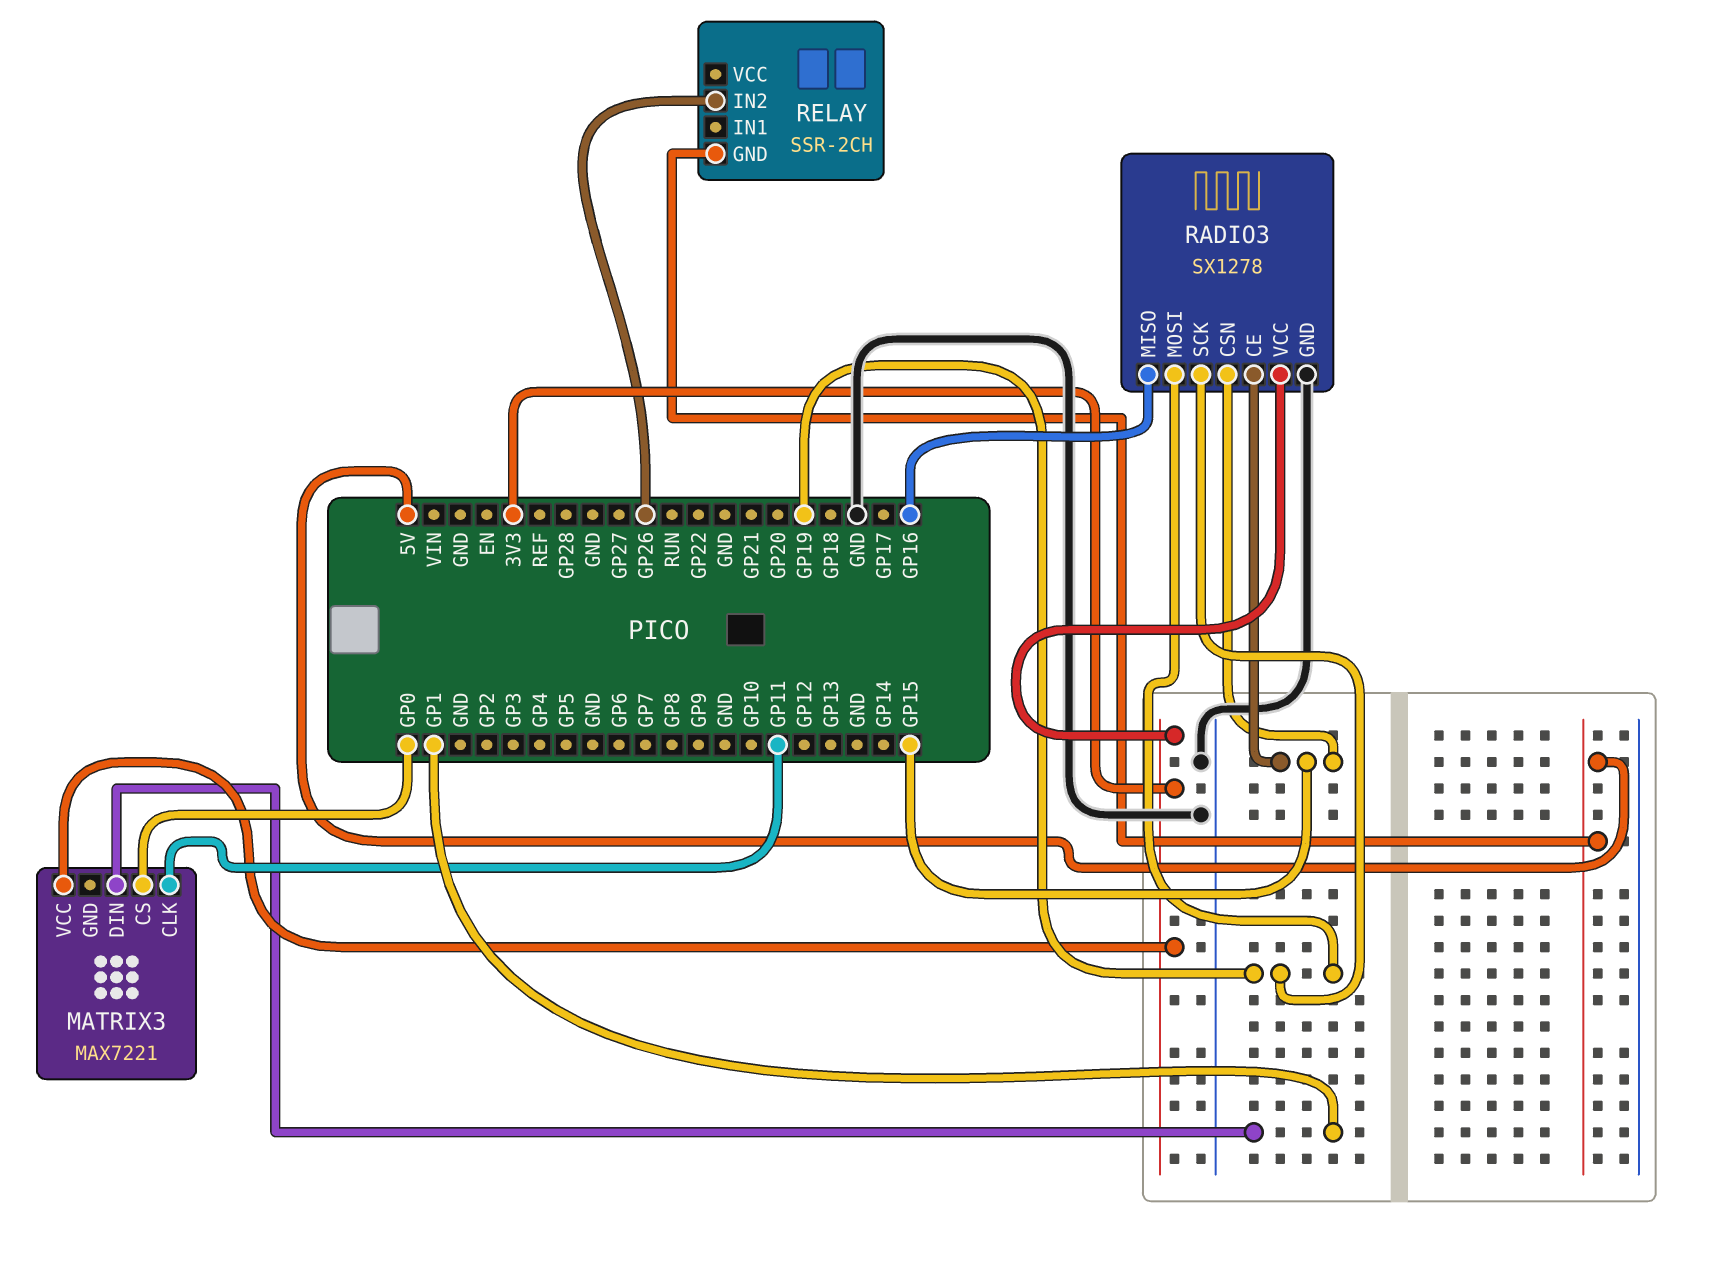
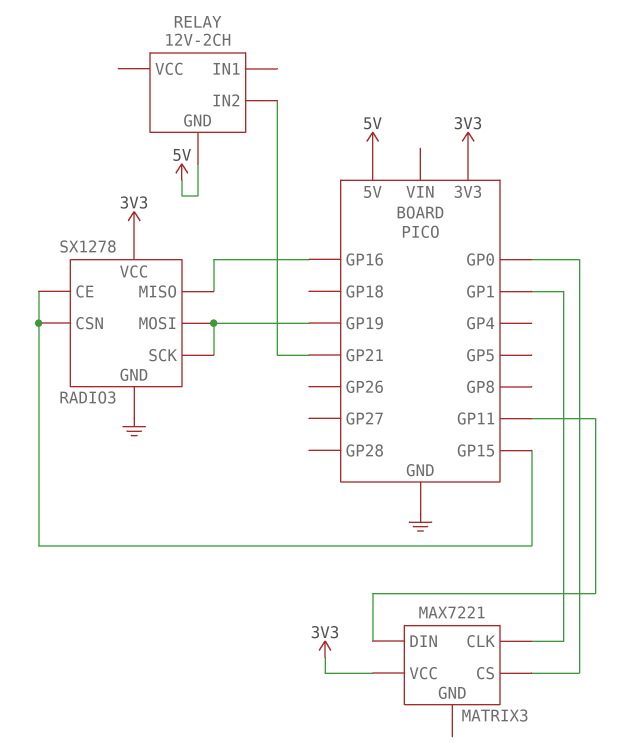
MATRIX3 pin CLK: GP11 -> GP1
MATRIX3 pin DIN: GP1 -> GP11
RELAY: SSR-2CH -> 12V-2CH
RELAY pin IN2: GP26 -> GP21

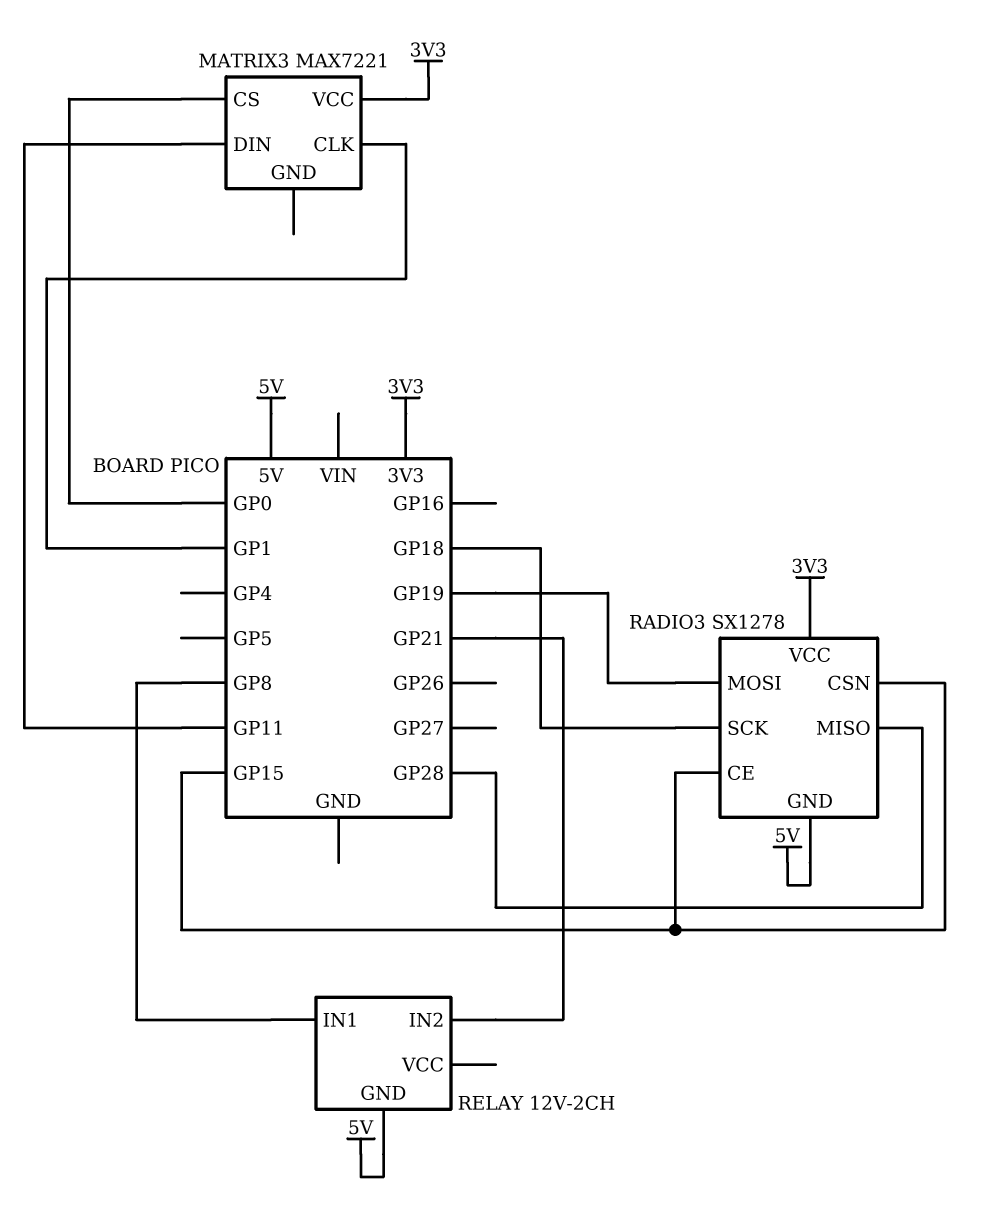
RADIO3 pin GND: GND -> 5V
RADIO3 pin MISO: GP16 -> GP28
RADIO3 pin SCK: GP19 -> GP18
RELAY pin IN1: none -> GP8

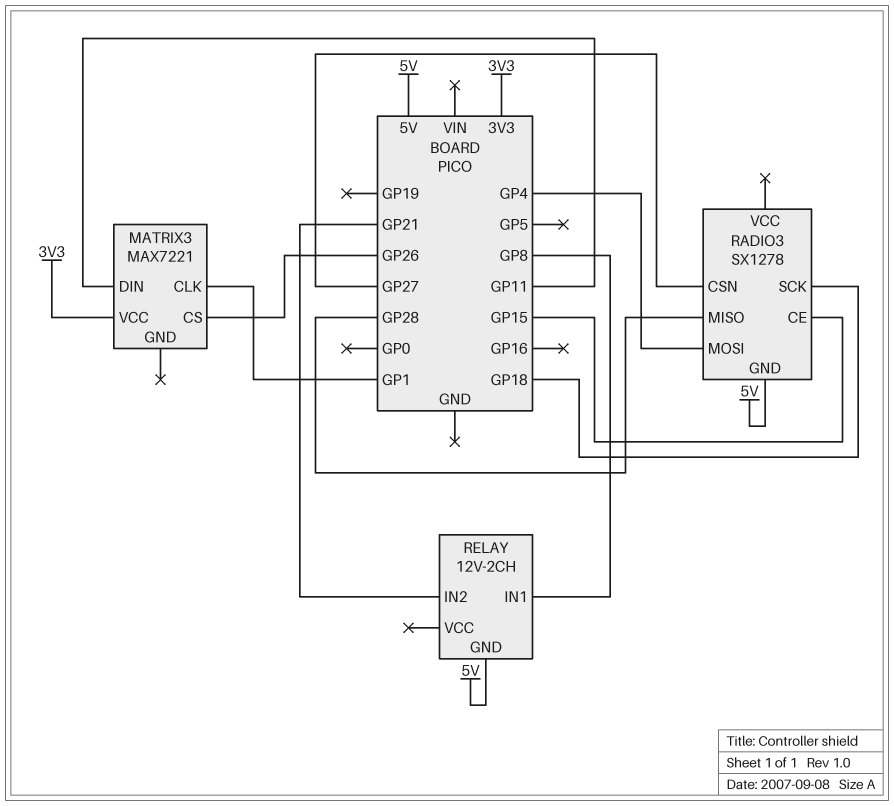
MATRIX3 pin CS: GP0 -> GP26
RADIO3 pin CSN: GP15 -> GP27
RADIO3 pin MOSI: GP19 -> GP4
RADIO3 pin VCC: 3V3 -> none

